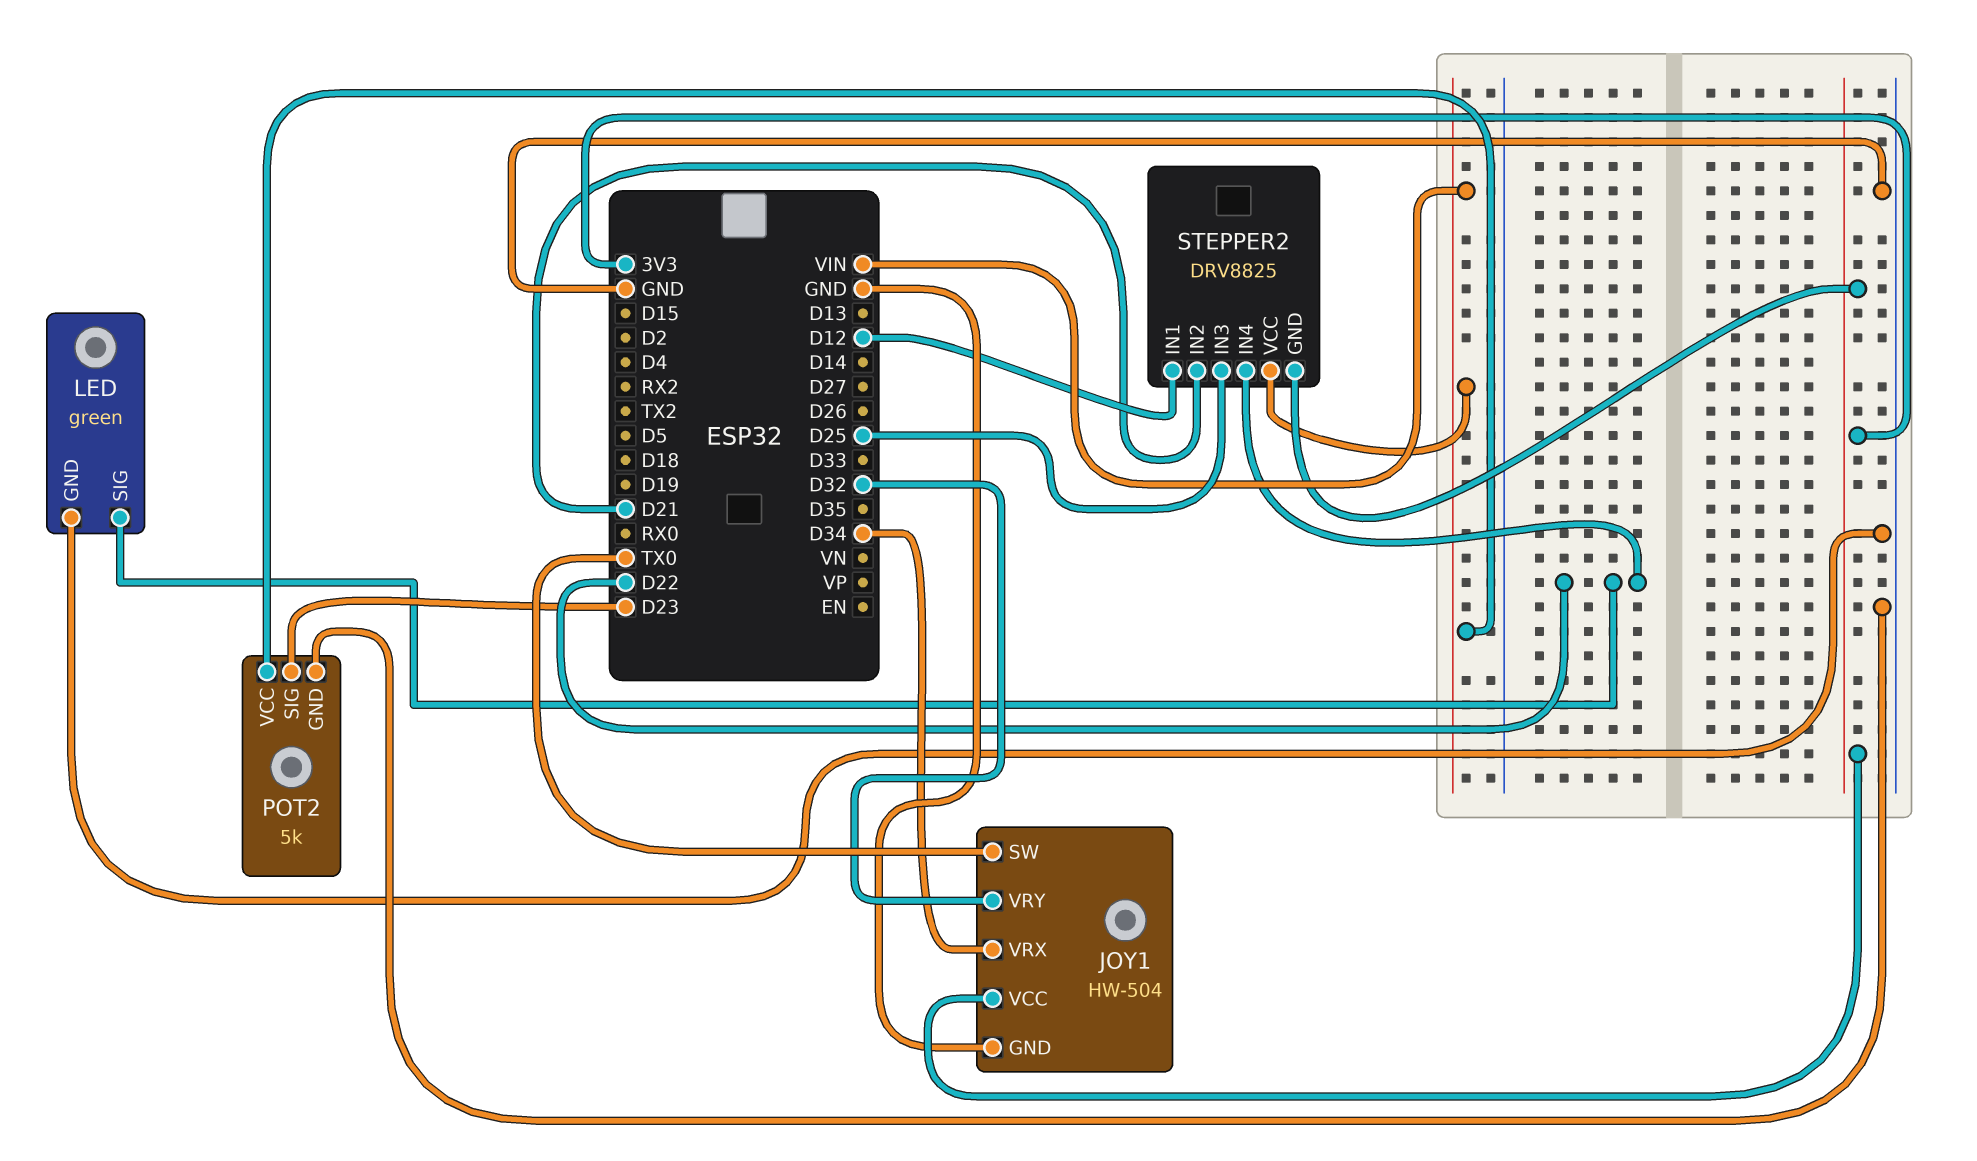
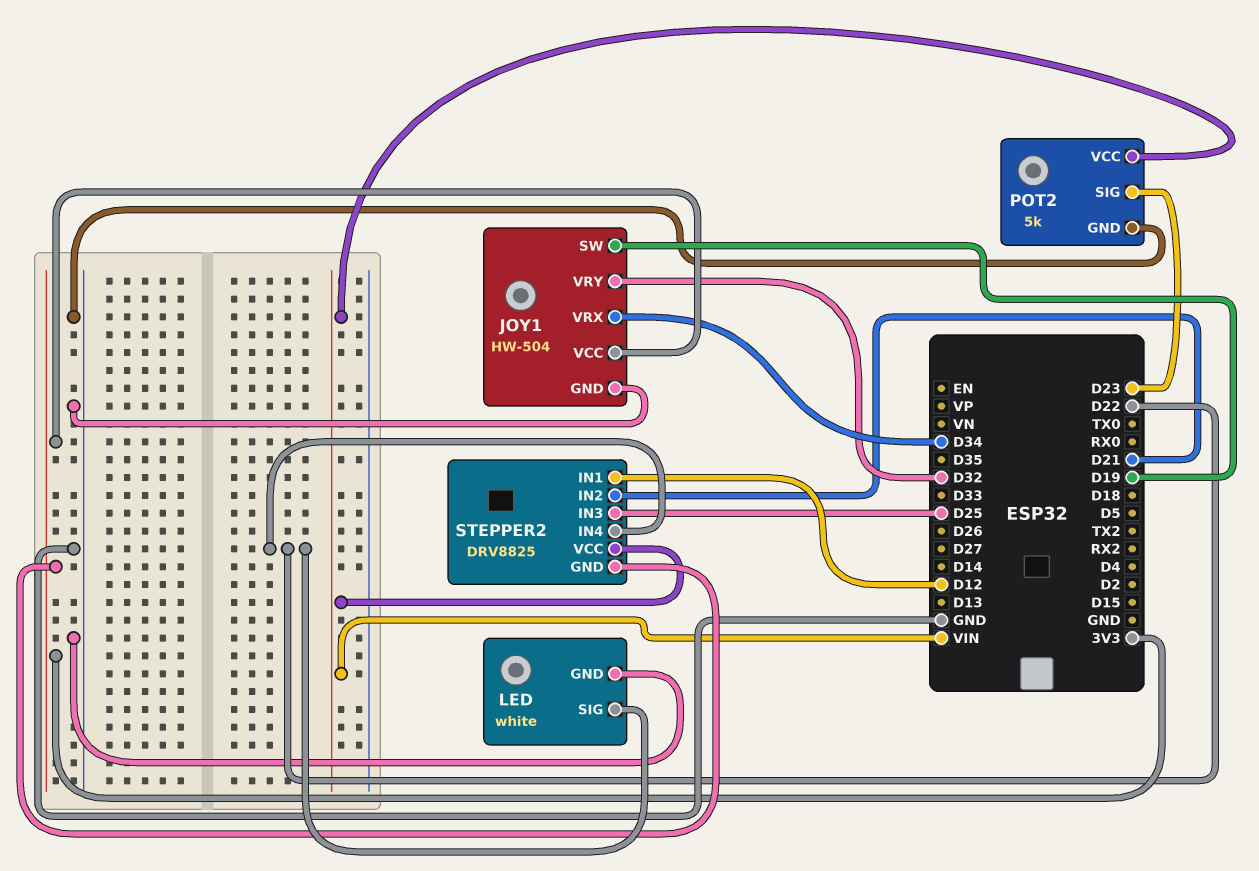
JOY1 pin SW: TX0 -> D19
LED: green -> white

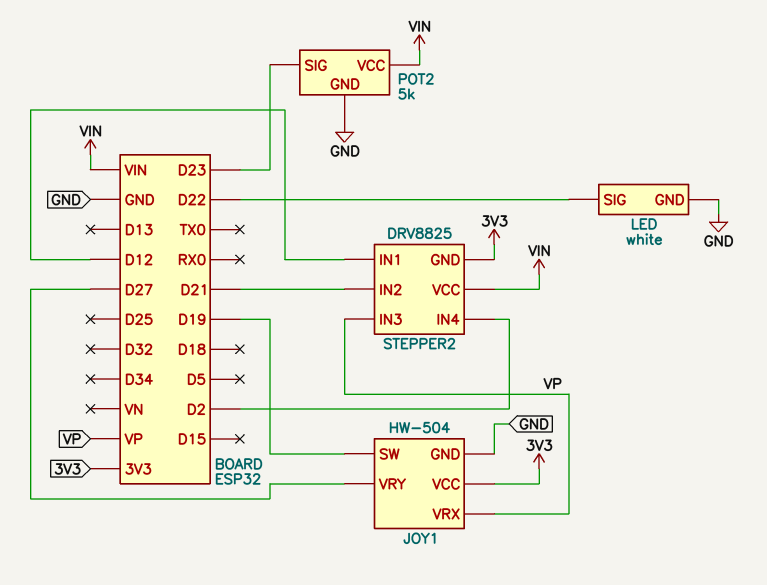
JOY1 pin VRX: D34 -> VP
JOY1 pin VRY: D32 -> D27
STEPPER2 pin IN3: D25 -> VP
STEPPER2 pin IN4: D22 -> D2

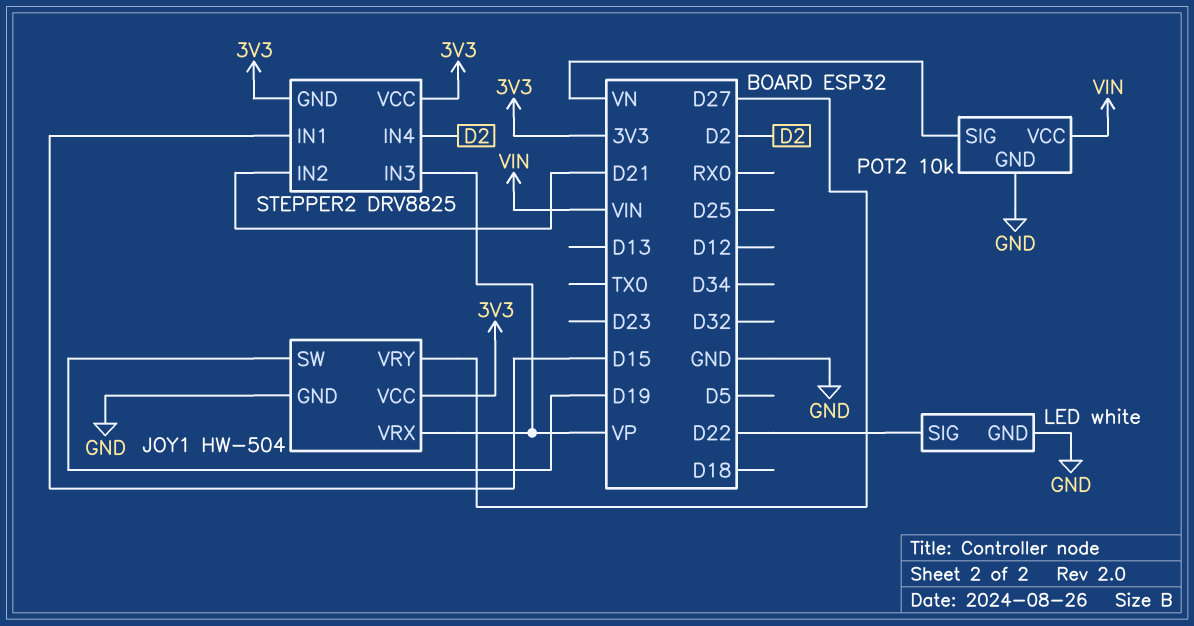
POT2: 5k -> 10k
POT2 pin SIG: D23 -> VN
STEPPER2 pin IN1: D12 -> D15
STEPPER2 pin VCC: VIN -> 3V3

